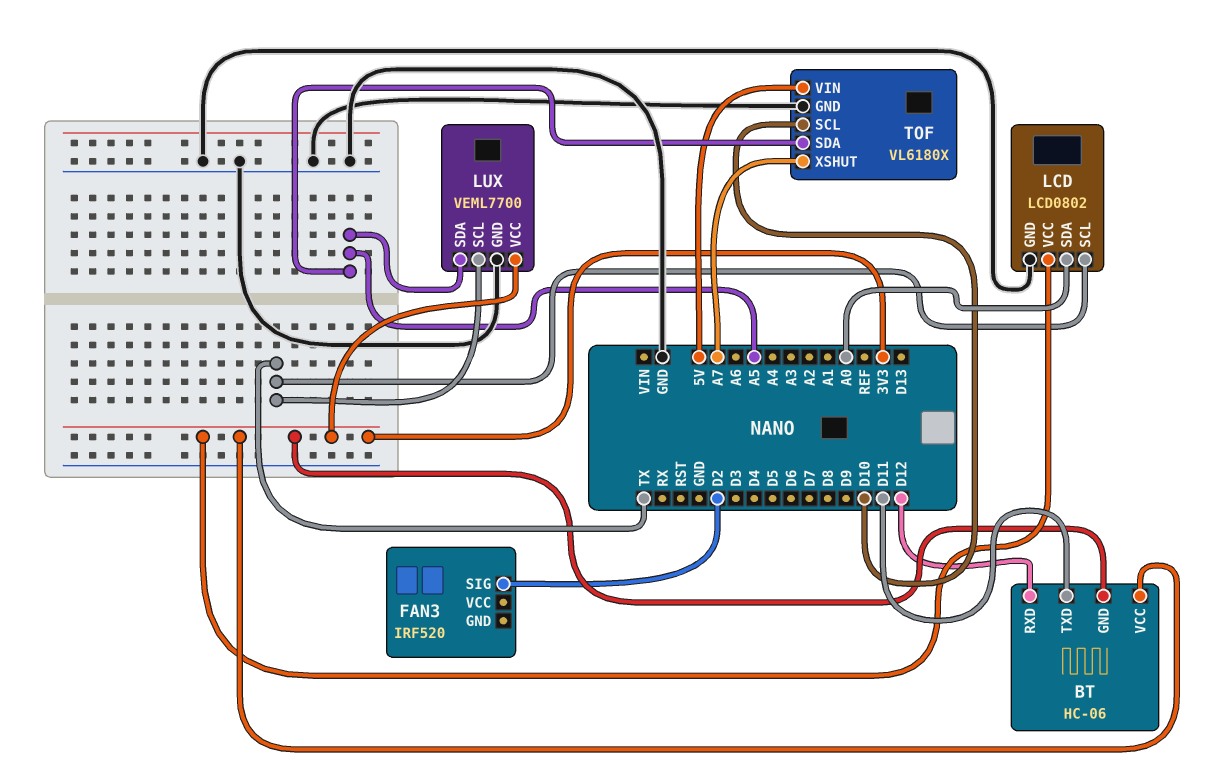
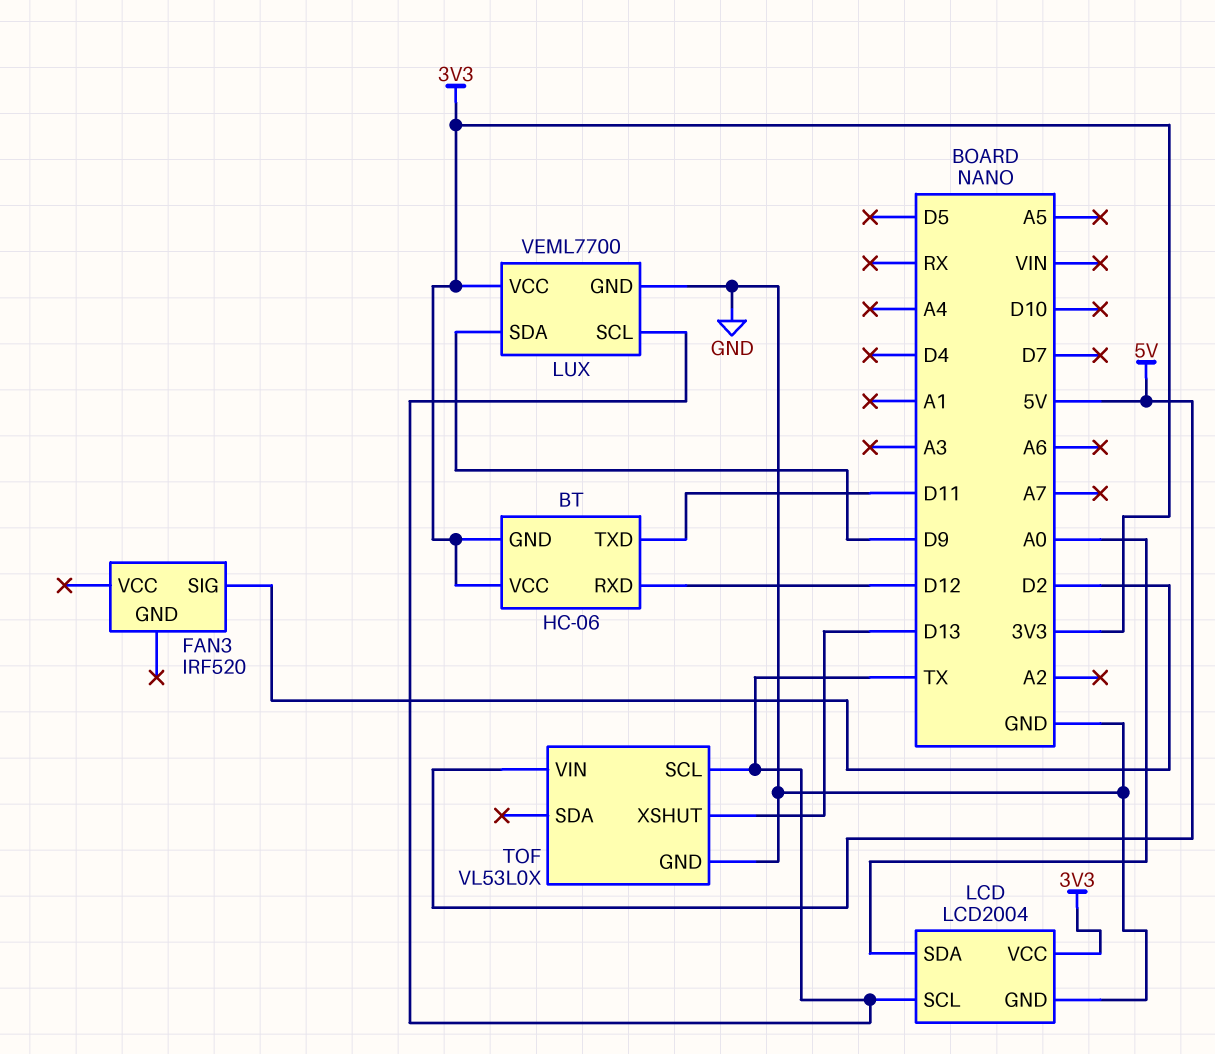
LCD: LCD0802 -> LCD2004
LUX pin SDA: A5 -> D9
TOF: VL6180X -> VL53L0X
TOF pin SCL: D10 -> TX
TOF pin SDA: A5 -> none
TOF pin XSHUT: A7 -> D13

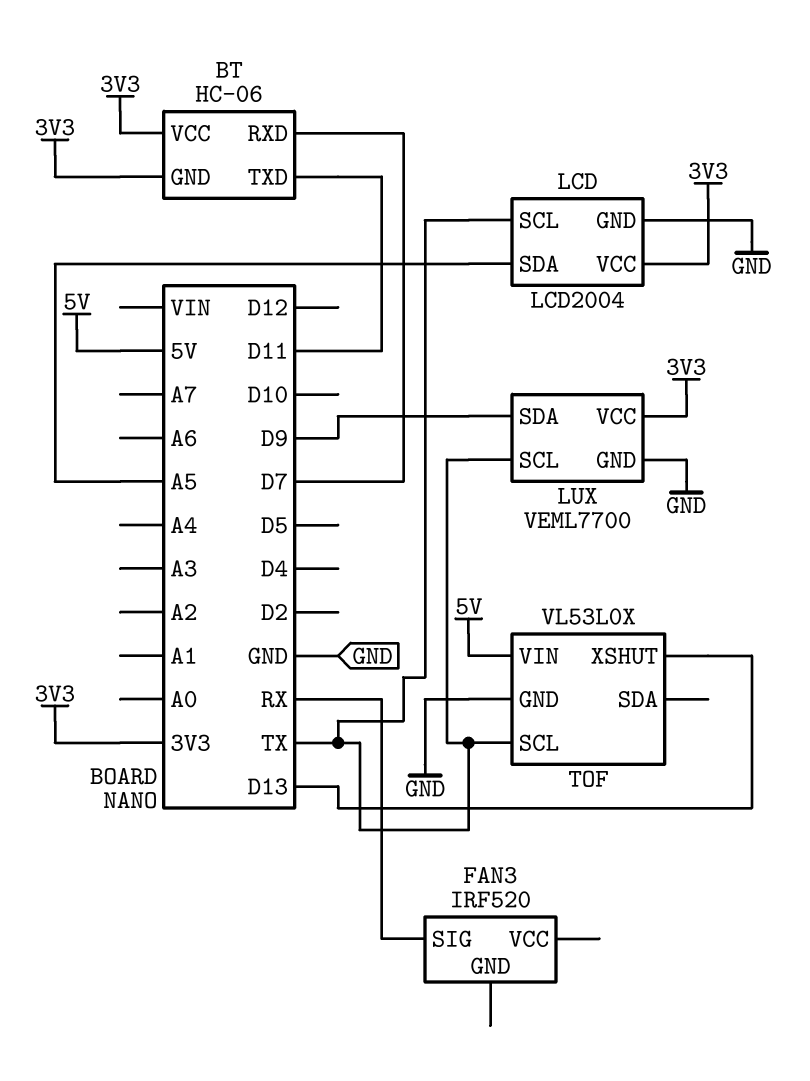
BT pin RXD: D12 -> D7
FAN3 pin SIG: D2 -> RX
LCD pin SDA: A0 -> A5

